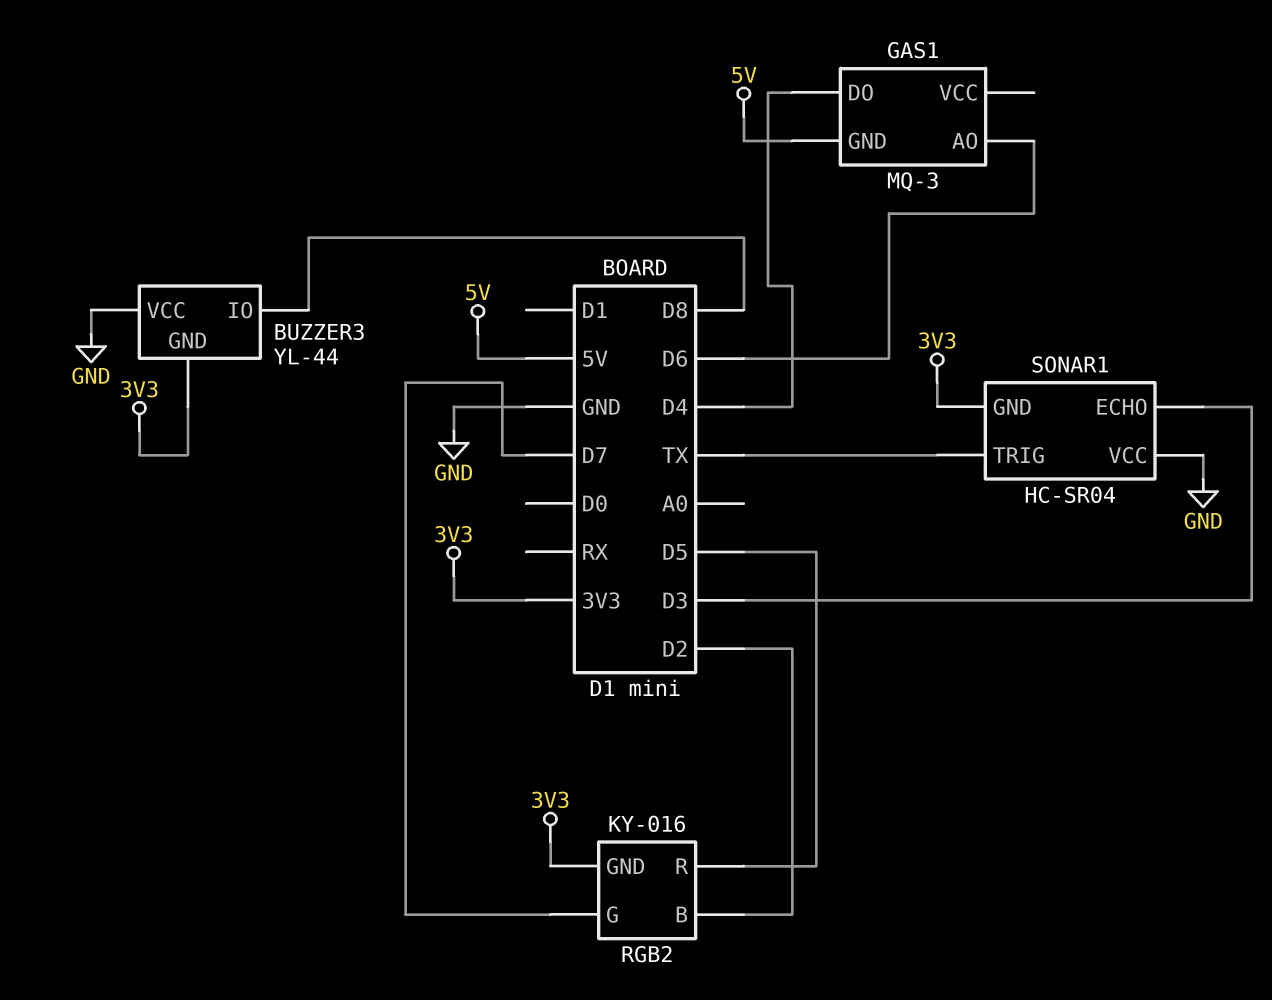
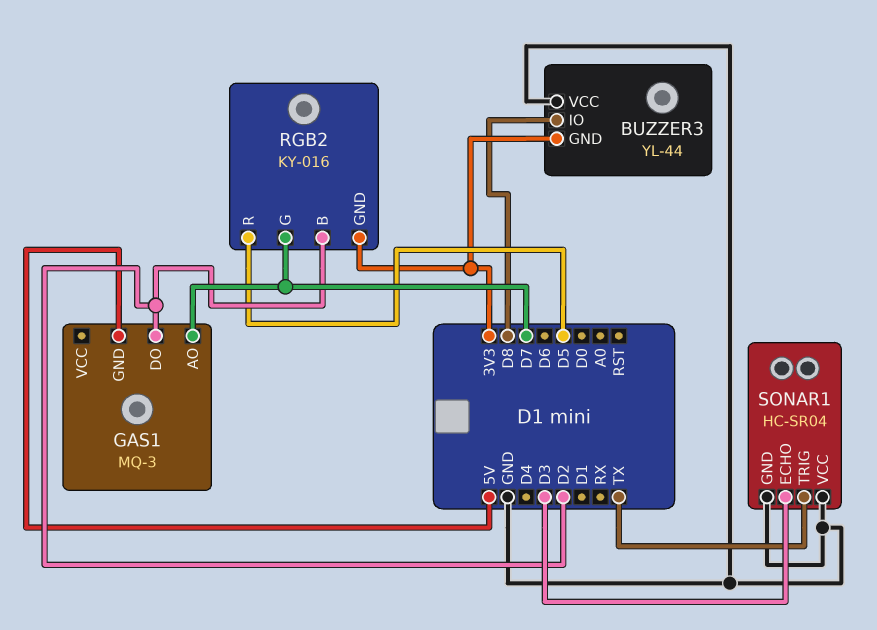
GAS1 pin AO: D6 -> D7
GAS1 pin DO: D4 -> D2
SONAR1 pin GND: 3V3 -> GND

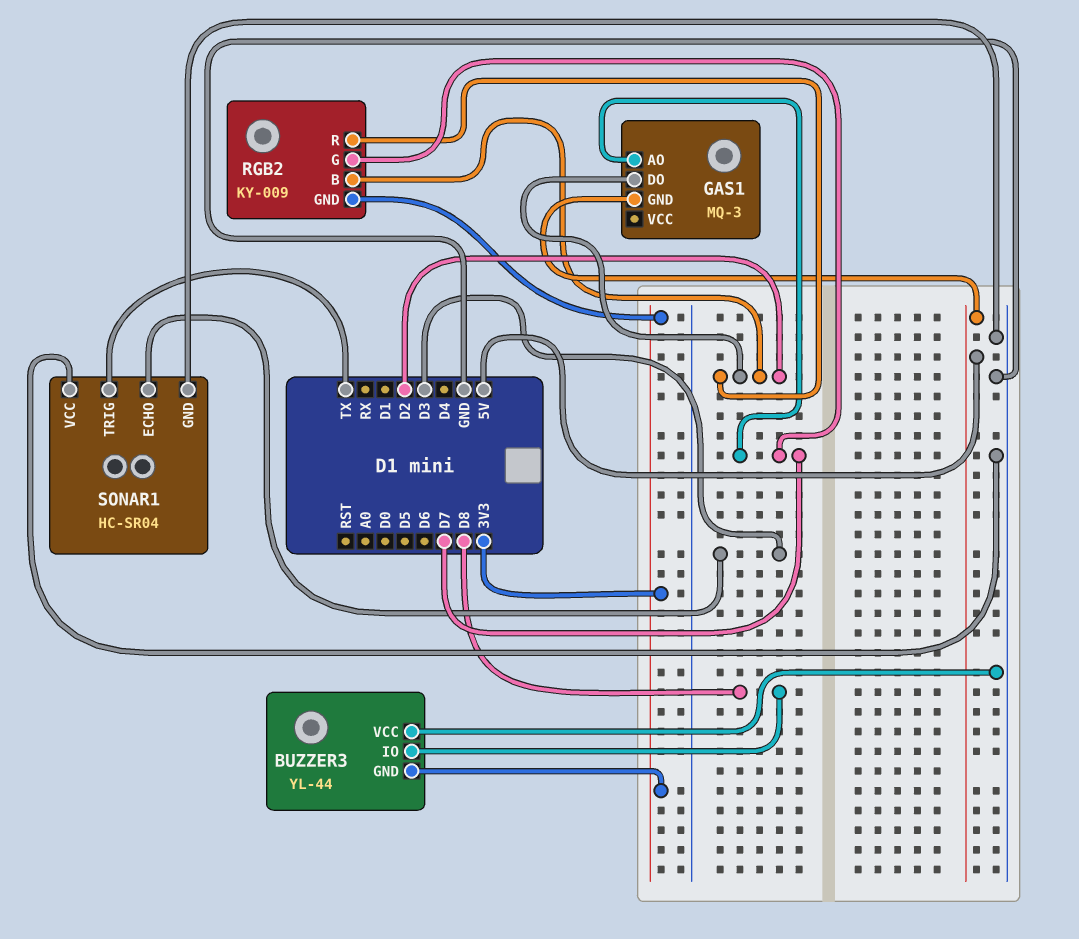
RGB2: KY-016 -> KY-009
RGB2 pin R: D5 -> D2

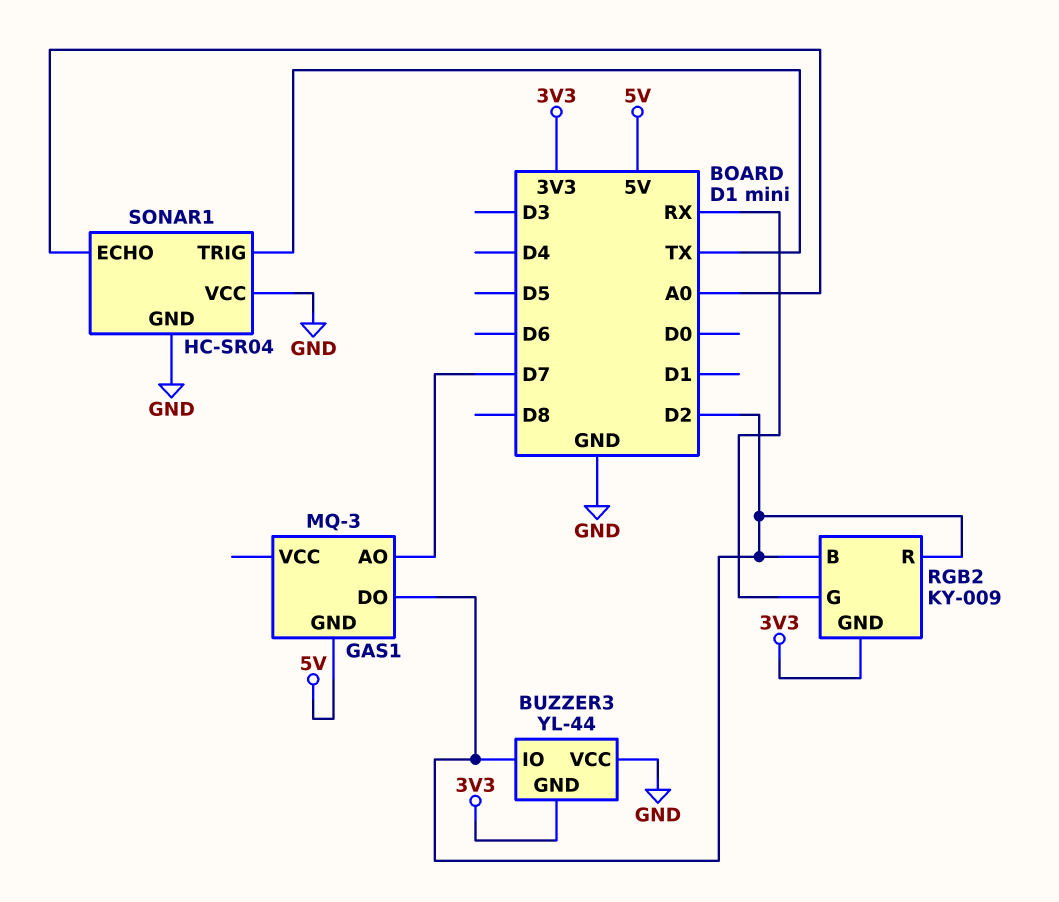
BUZZER3 pin IO: D8 -> D2
RGB2 pin G: D7 -> RX
SONAR1 pin ECHO: D3 -> A0

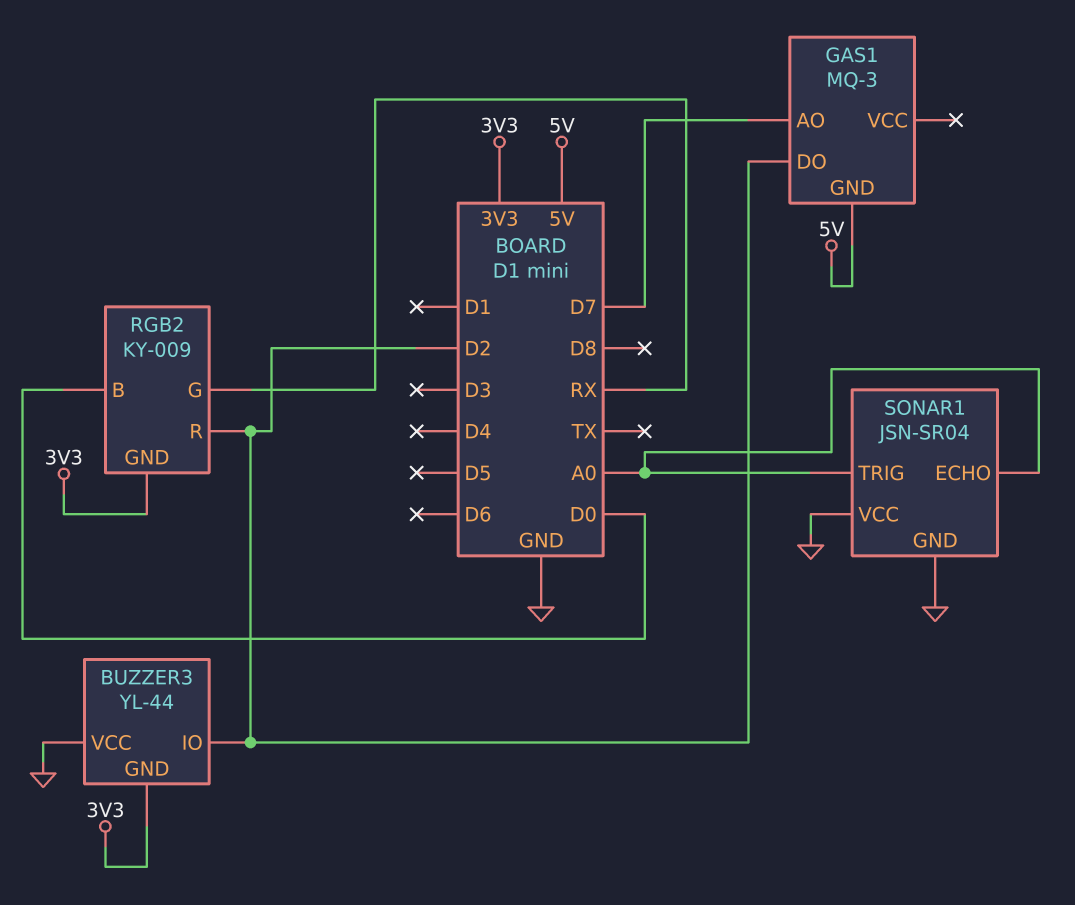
RGB2 pin B: D2 -> D0
SONAR1: HC-SR04 -> JSN-SR04
SONAR1 pin TRIG: TX -> A0

